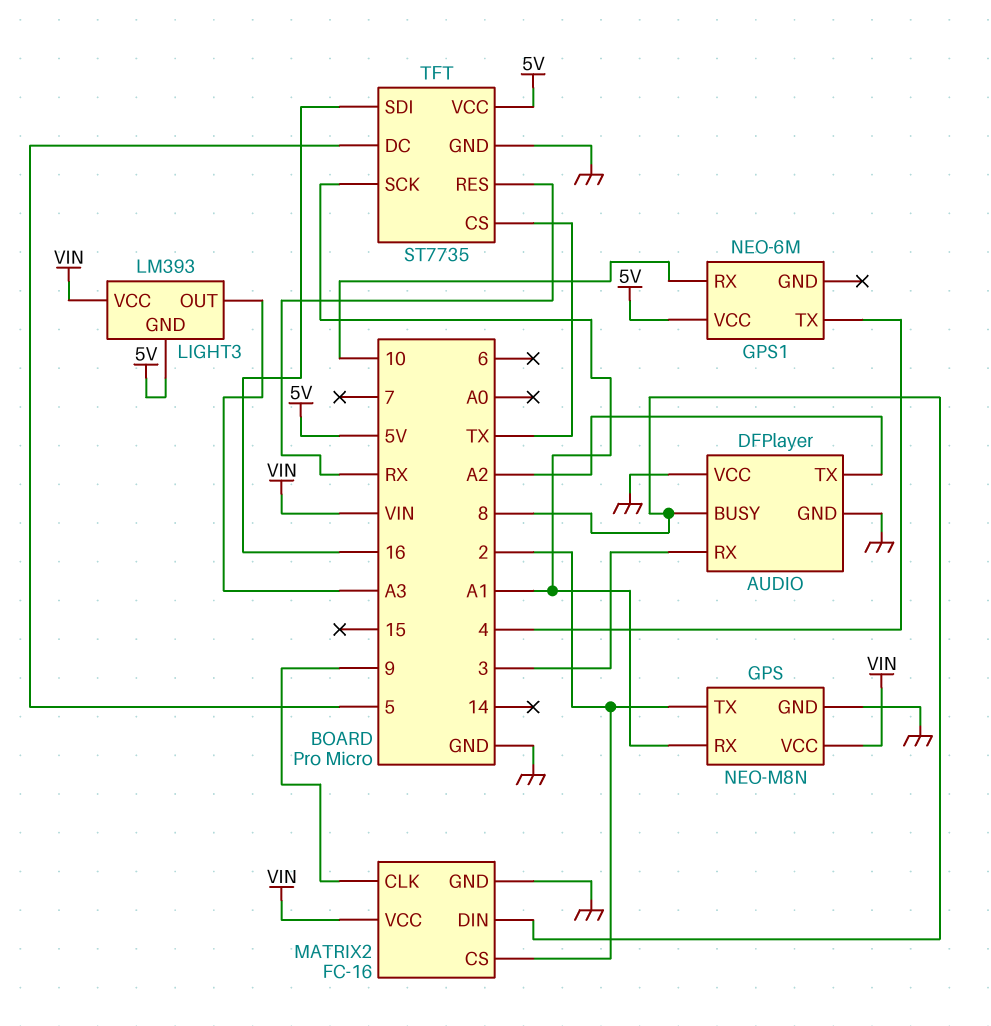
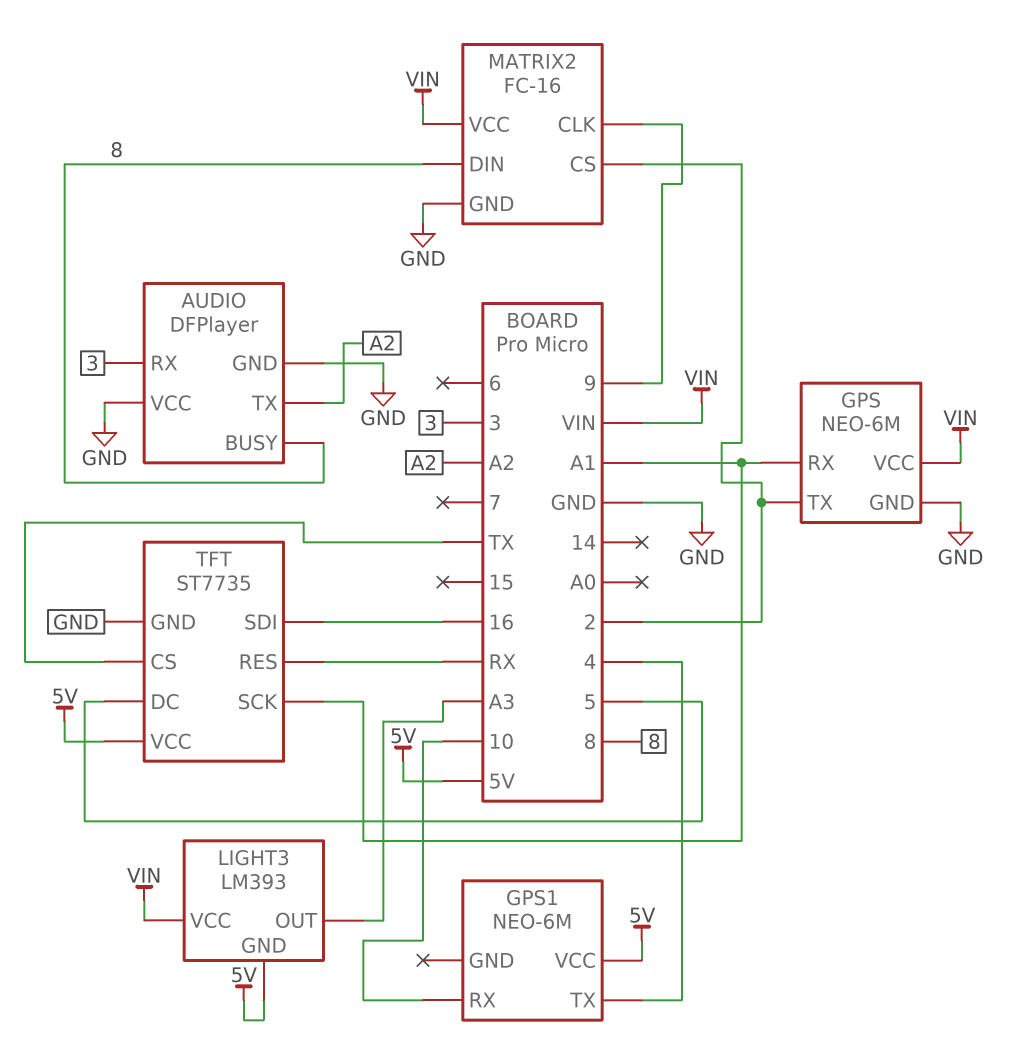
GPS: NEO-M8N -> NEO-6M

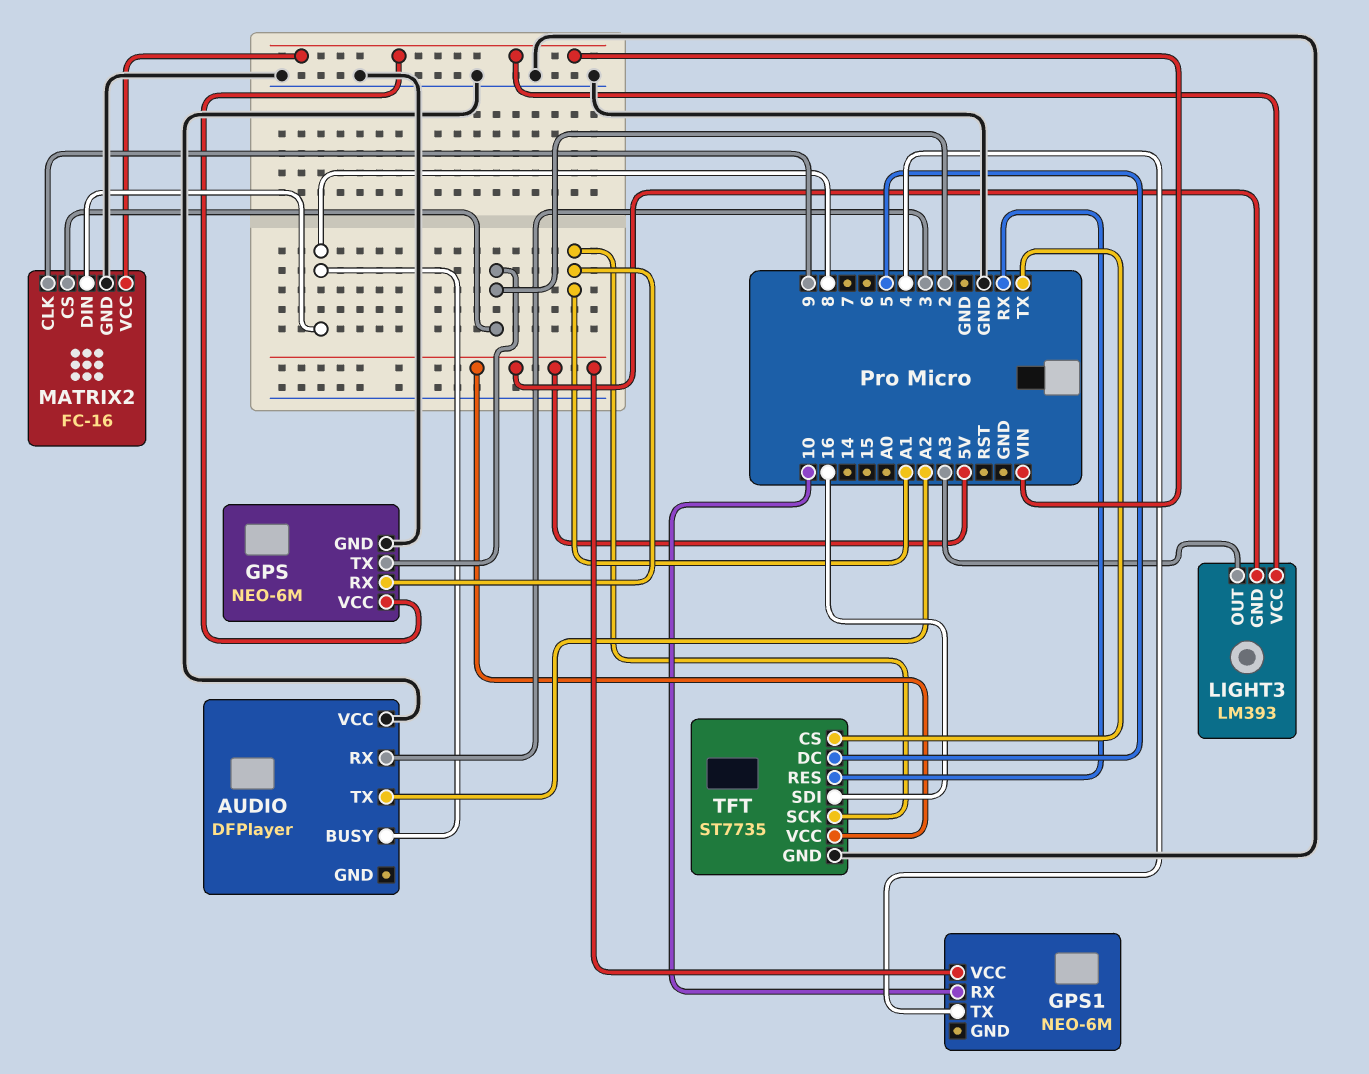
AUDIO pin GND: GND -> none

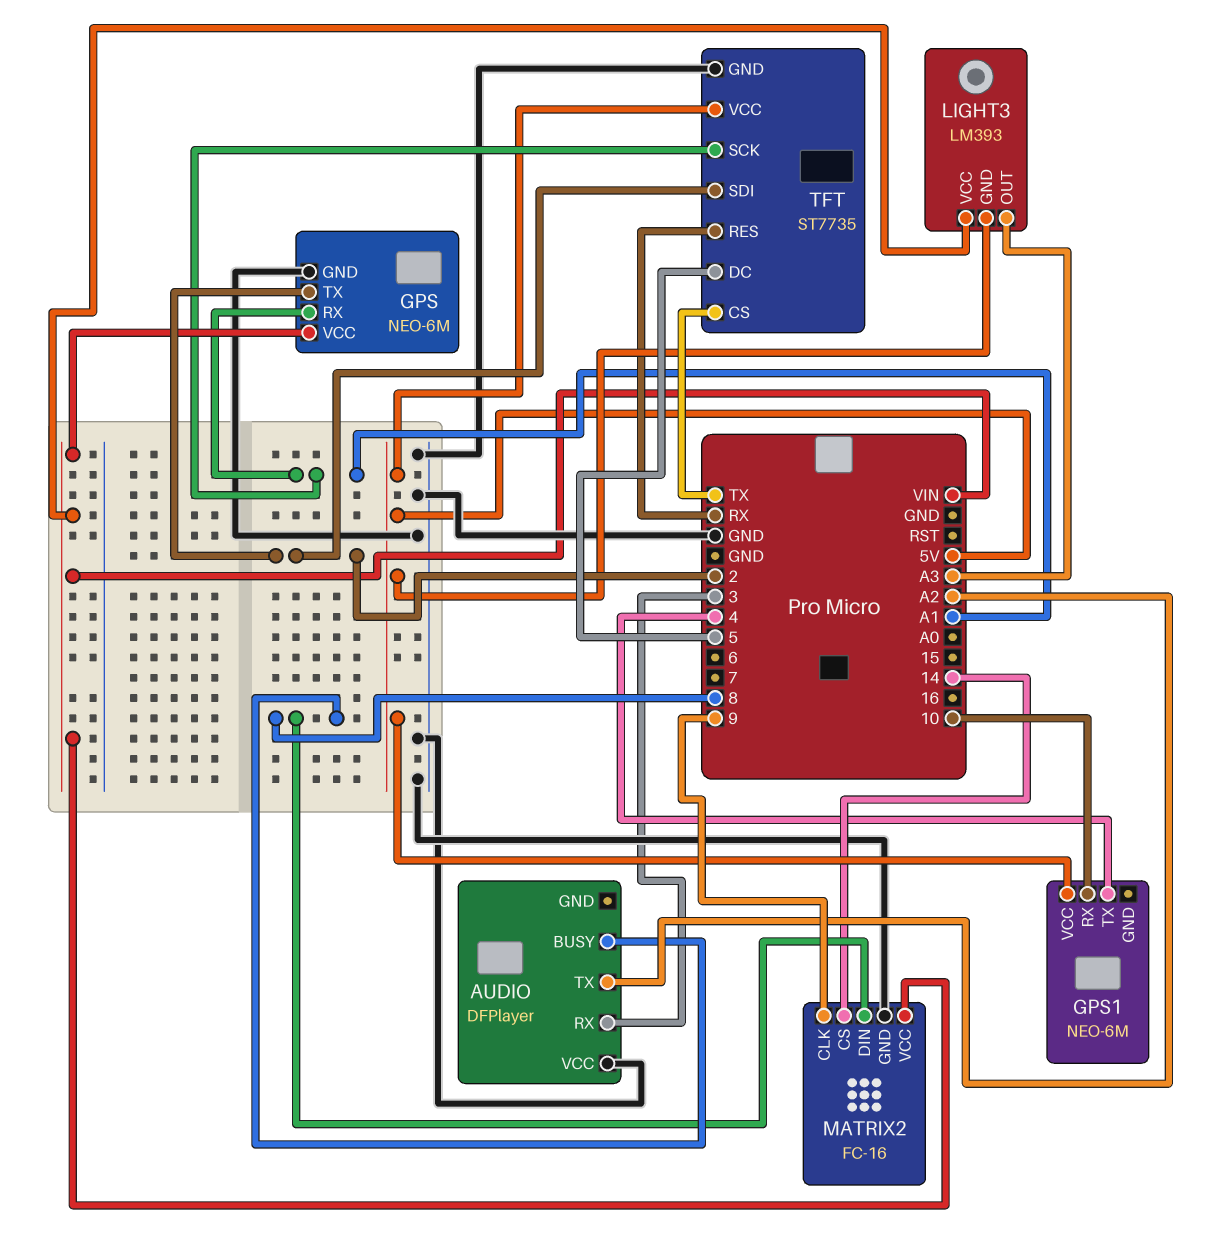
MATRIX2 pin CS: 2 -> 14
TFT pin SDI: 16 -> 2

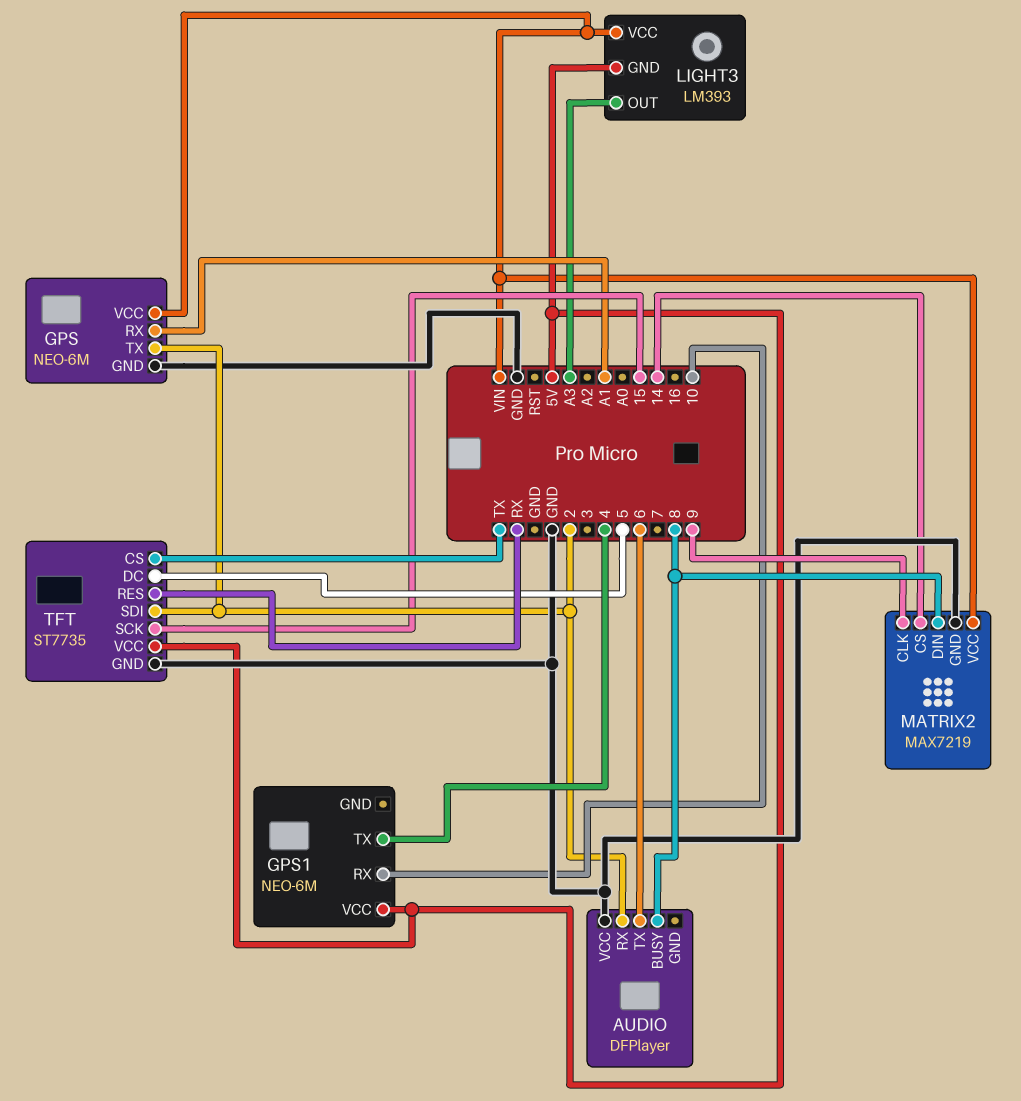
AUDIO pin RX: 3 -> 2
AUDIO pin TX: A2 -> 6
MATRIX2: FC-16 -> MAX7219
TFT pin SCK: A1 -> 15

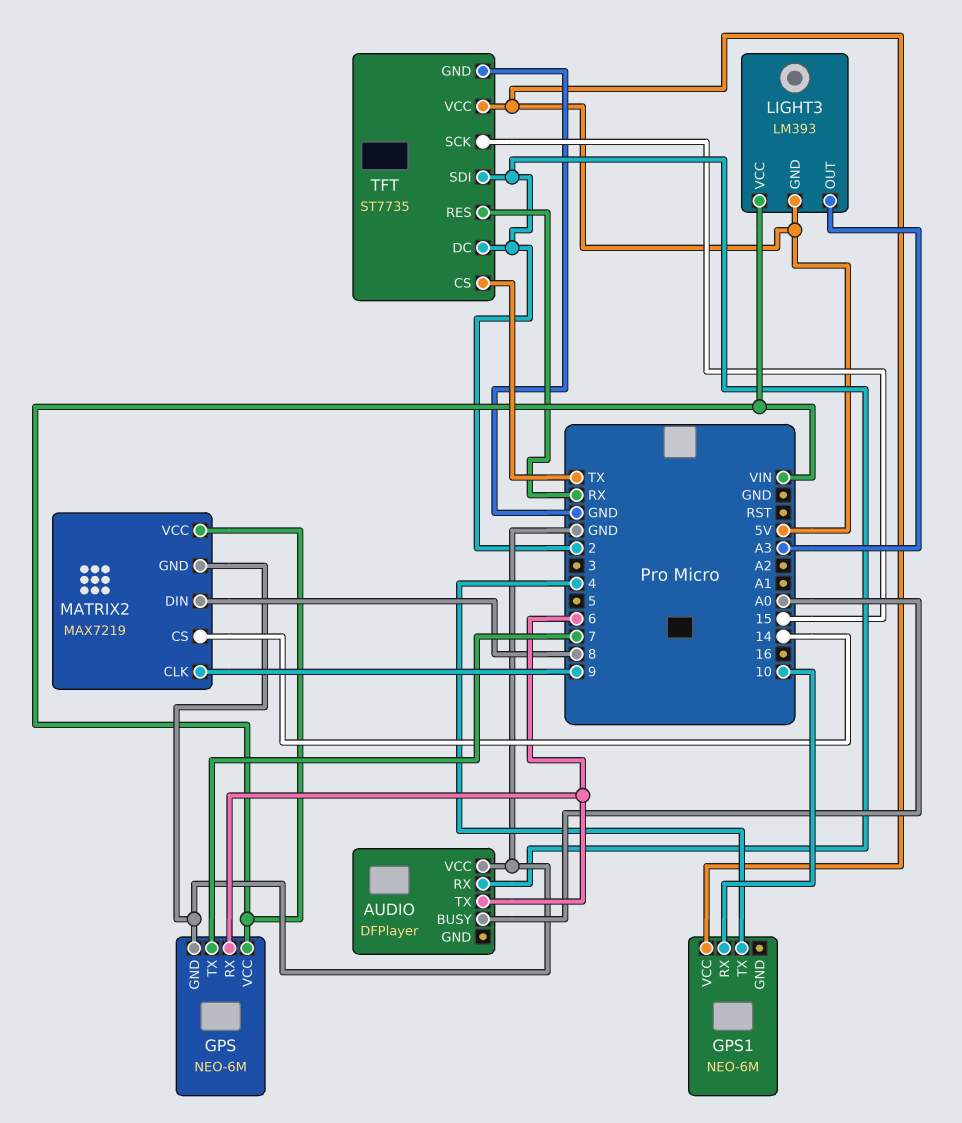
AUDIO pin BUSY: 8 -> A0
GPS pin RX: A1 -> 6
GPS pin TX: 2 -> 7
TFT pin DC: 5 -> 2

